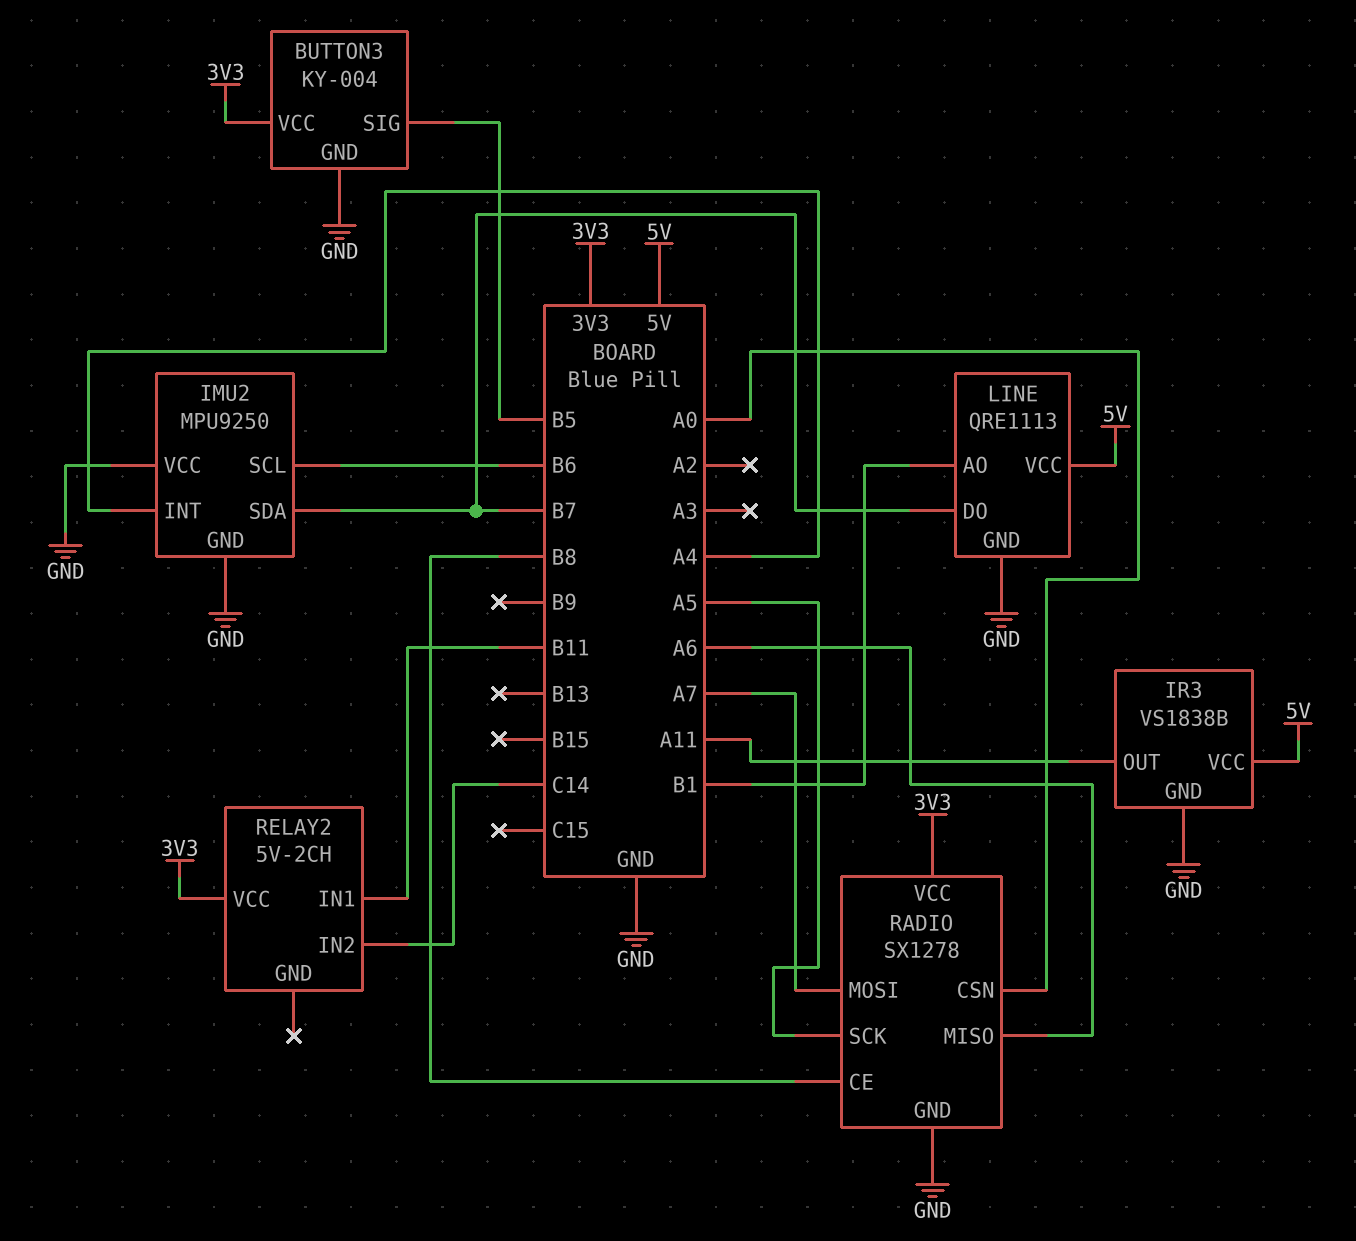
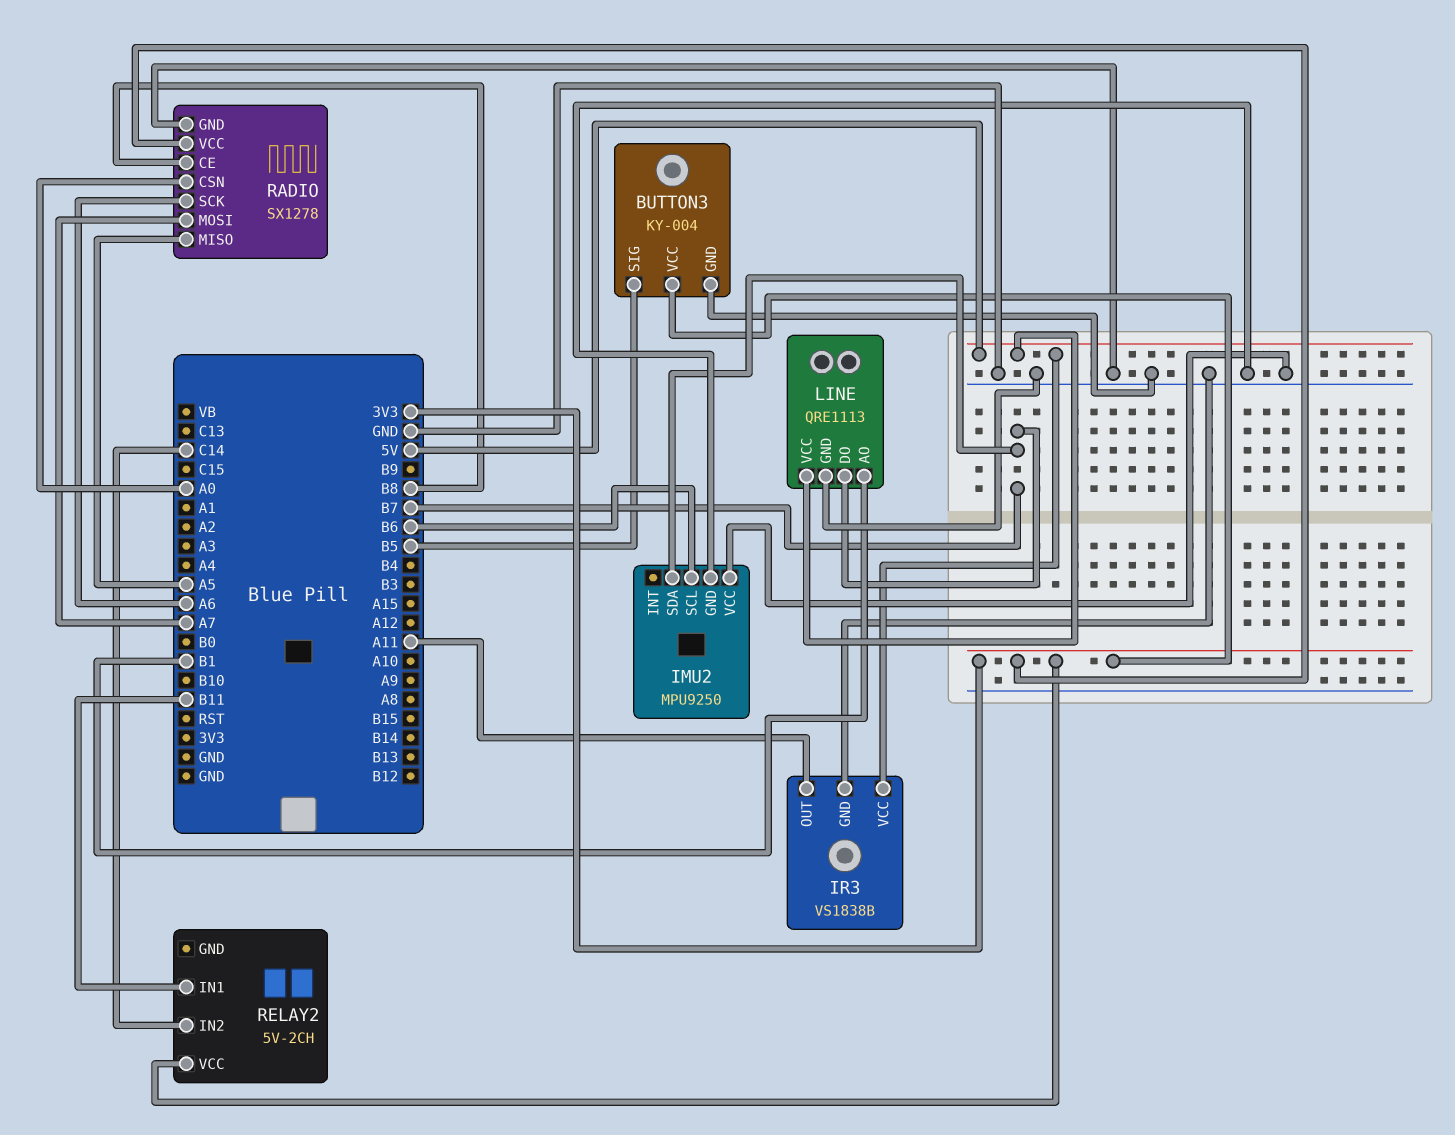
IMU2 pin INT: A4 -> none
RADIO pin MISO: A6 -> A5
RADIO pin SCK: A5 -> A6

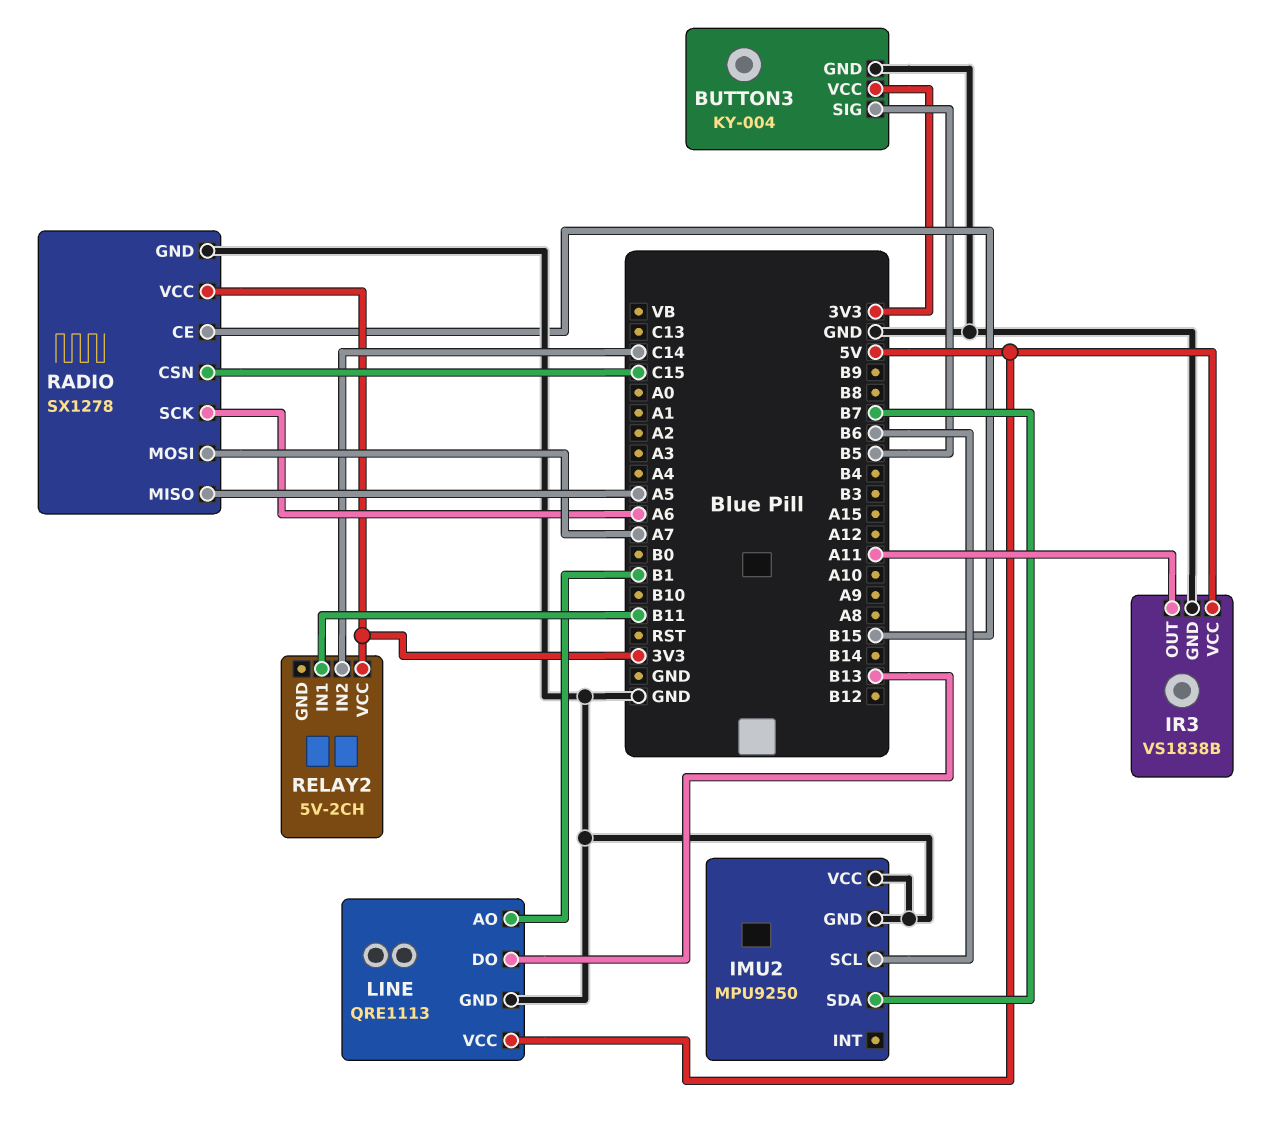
LINE pin DO: B7 -> B13
RADIO pin CE: B8 -> B15
RADIO pin CSN: A0 -> C15

